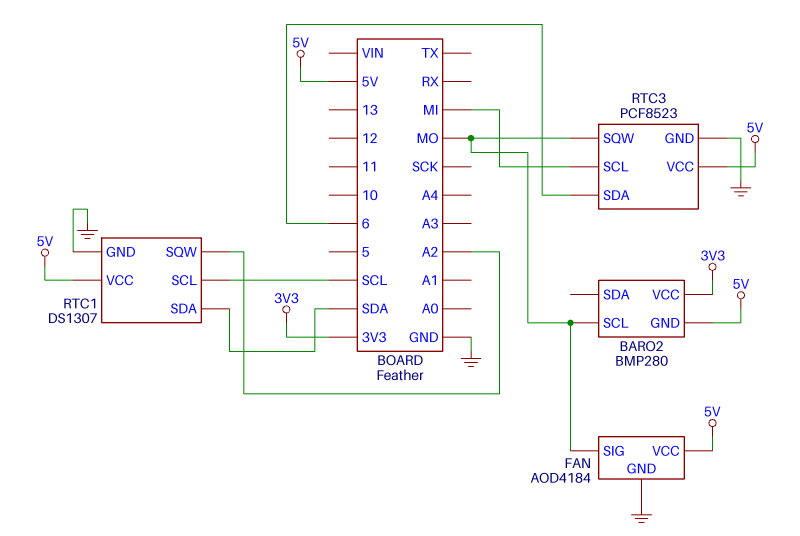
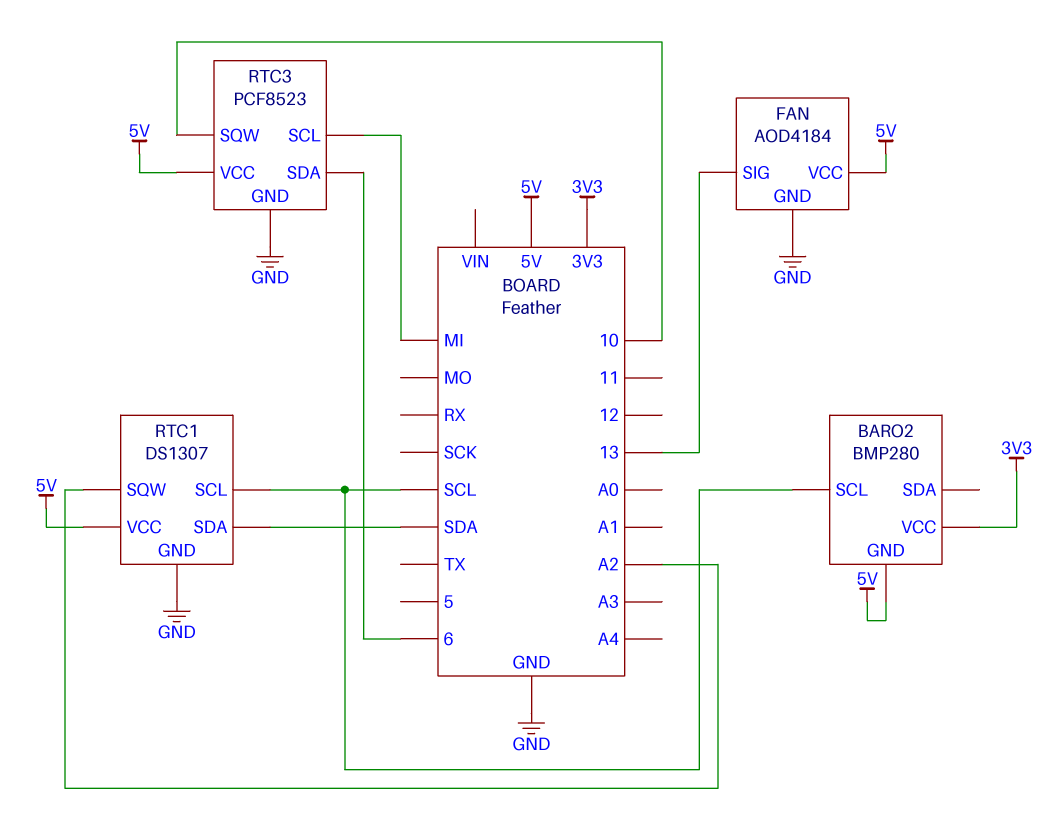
BARO2 pin SCL: MO -> SCL
FAN pin SIG: MO -> 13
RTC3 pin SQW: MO -> 10

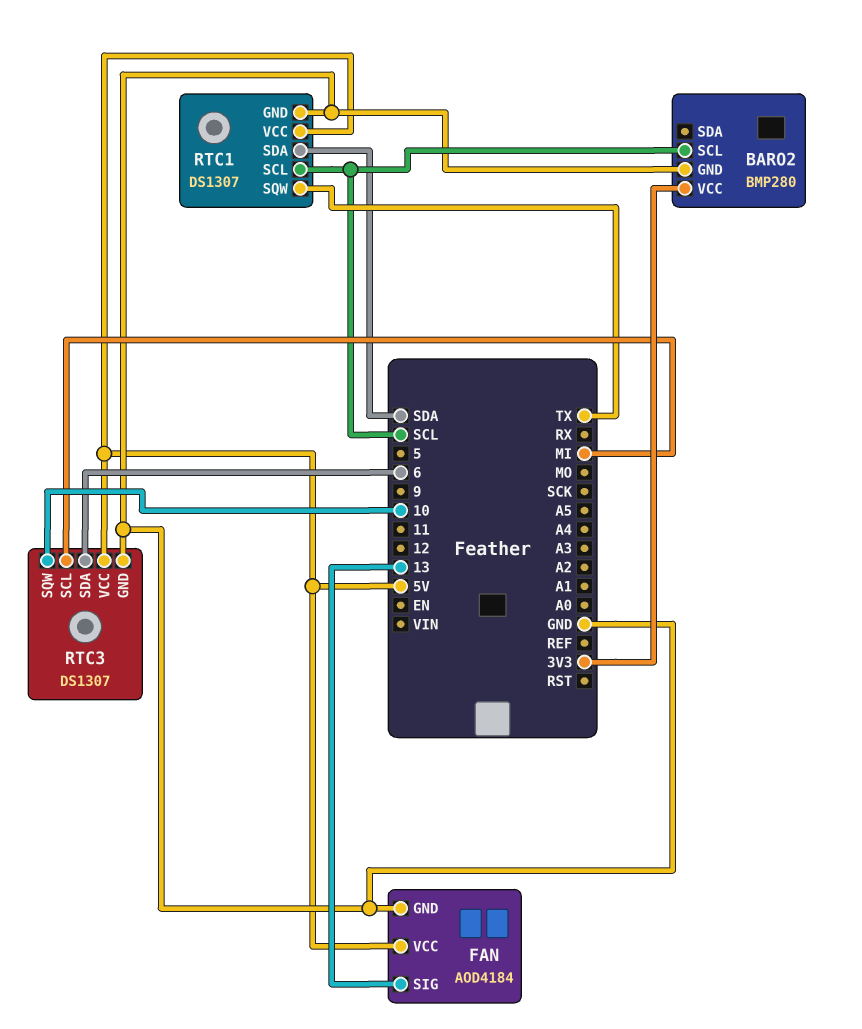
BARO2 pin GND: 5V -> GND
RTC1 pin SQW: A2 -> TX
RTC3: PCF8523 -> DS1307

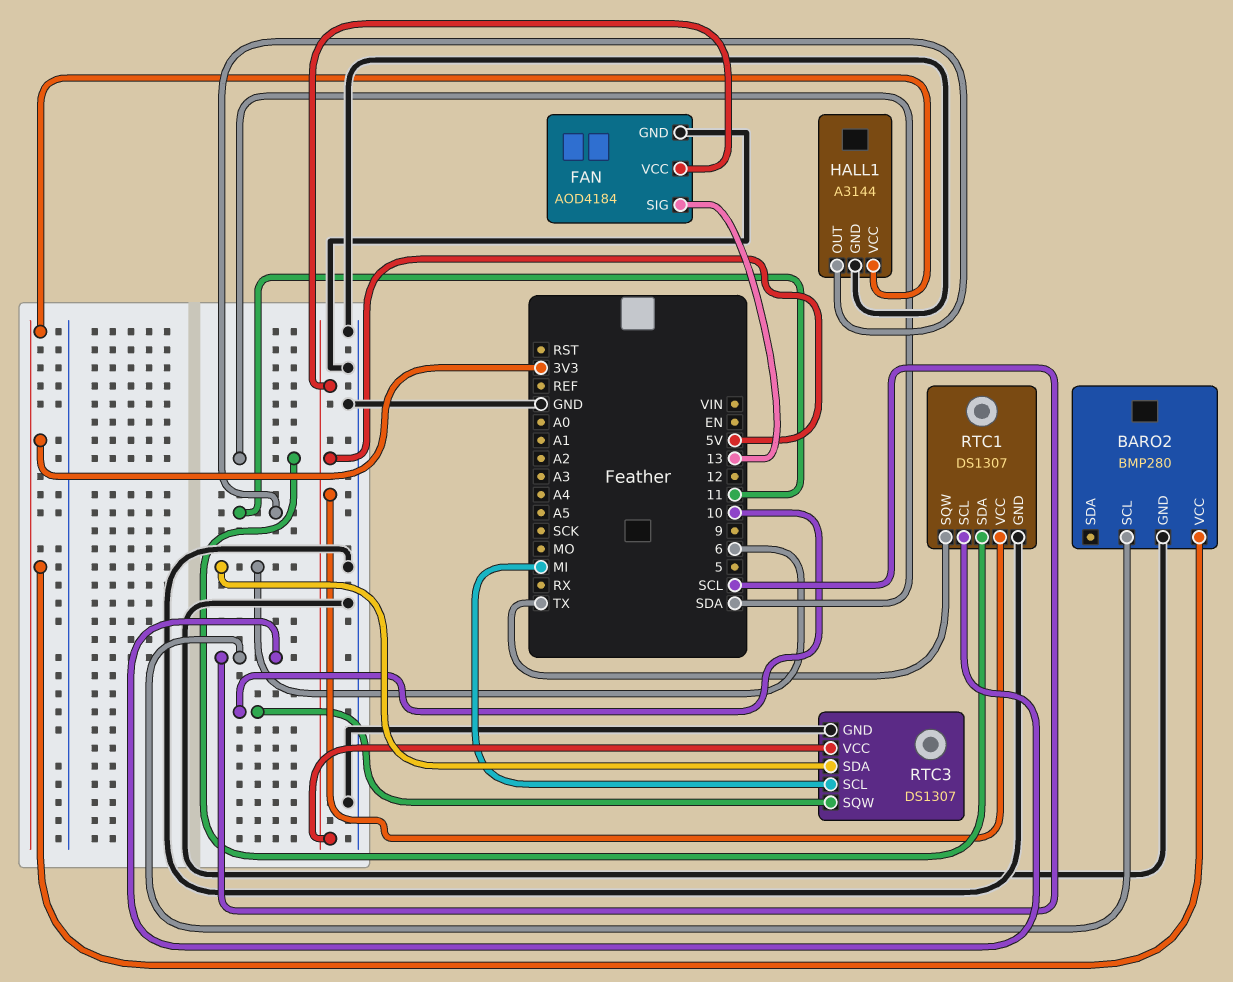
HALL1: none -> A3144
HALL1 pin GND: none -> GND
HALL1 pin OUT: none -> 11
HALL1 pin VCC: none -> 3V3

